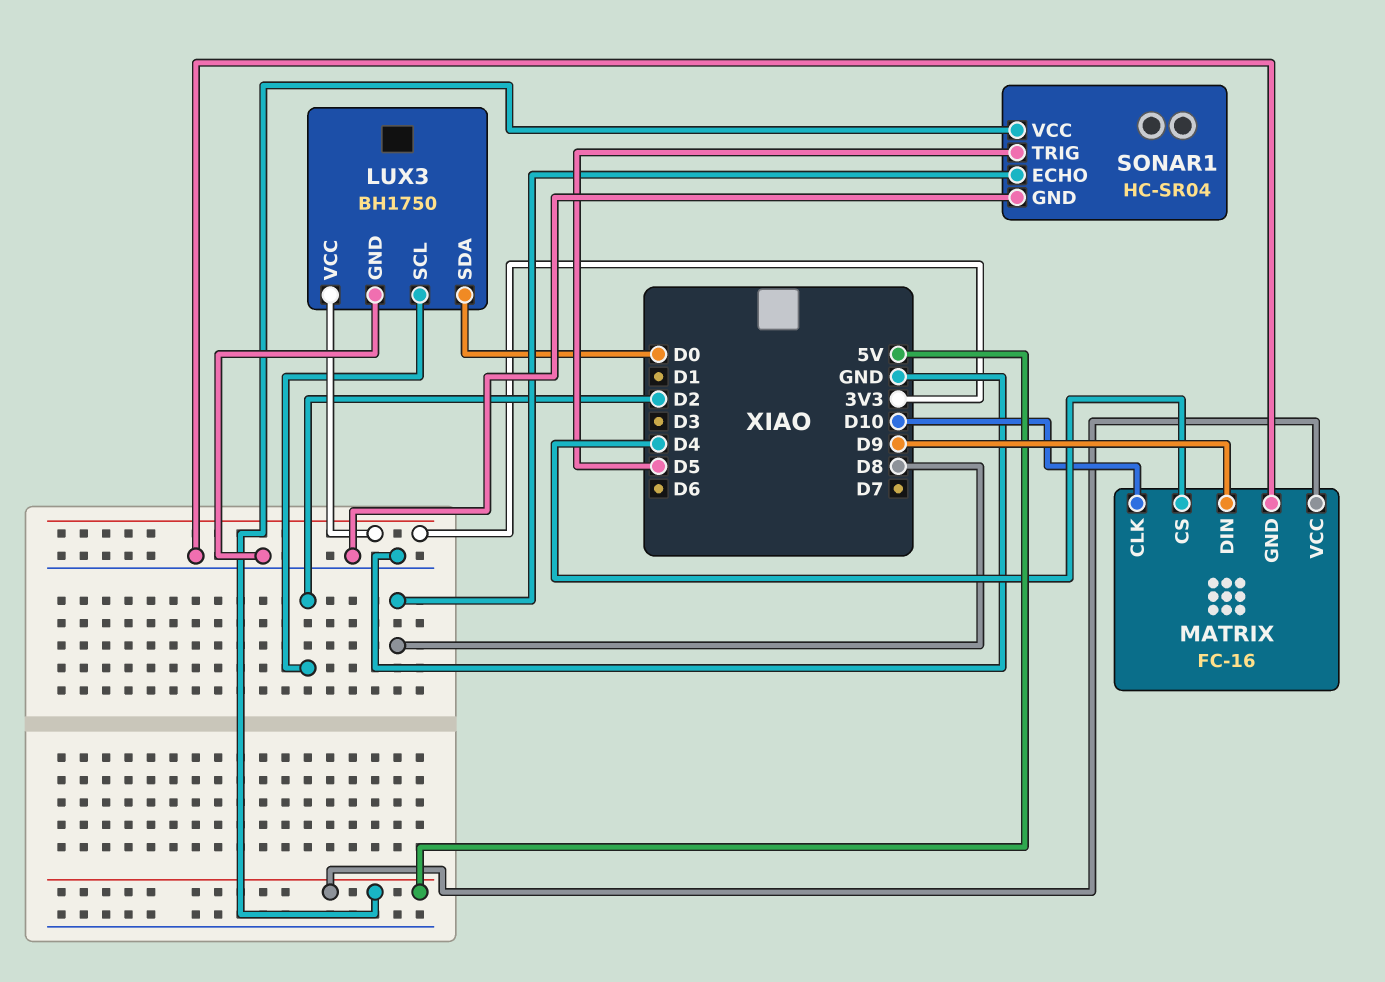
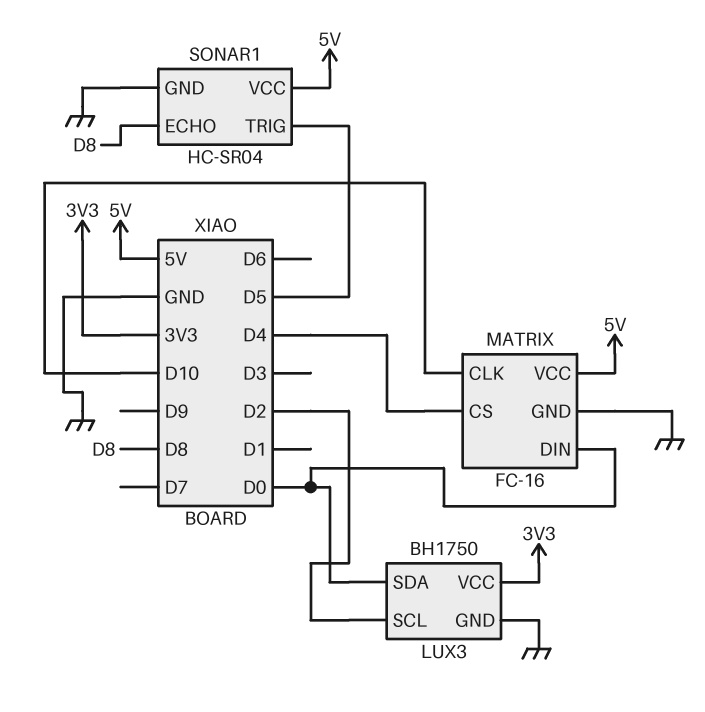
MATRIX pin DIN: D9 -> D0

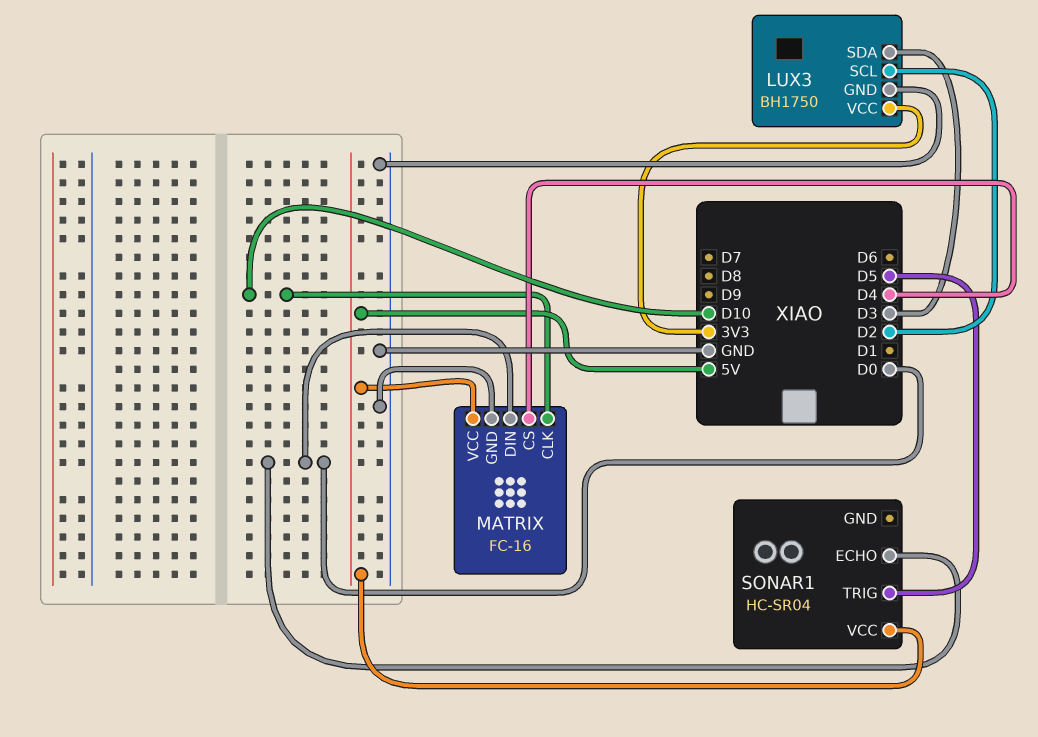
LUX3 pin SDA: D0 -> D3
SONAR1 pin ECHO: D8 -> D0
SONAR1 pin GND: GND -> none

